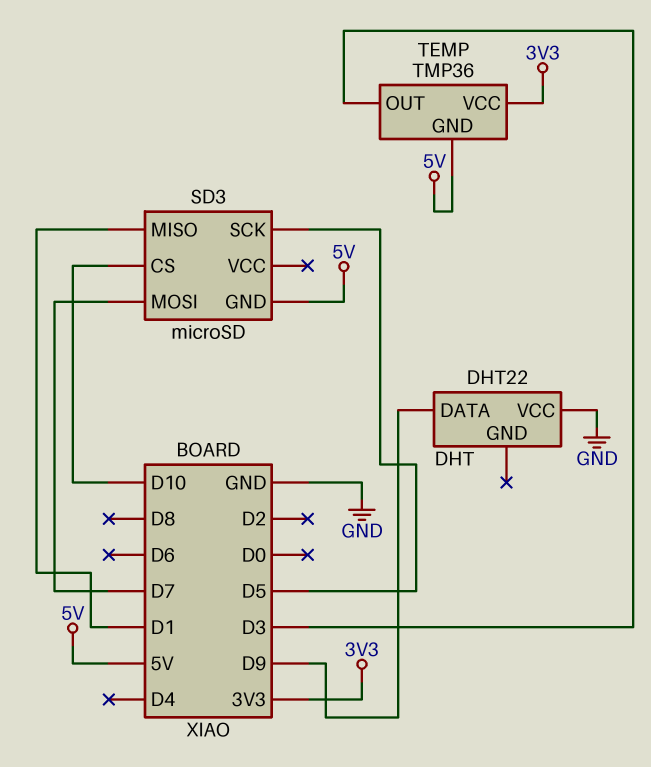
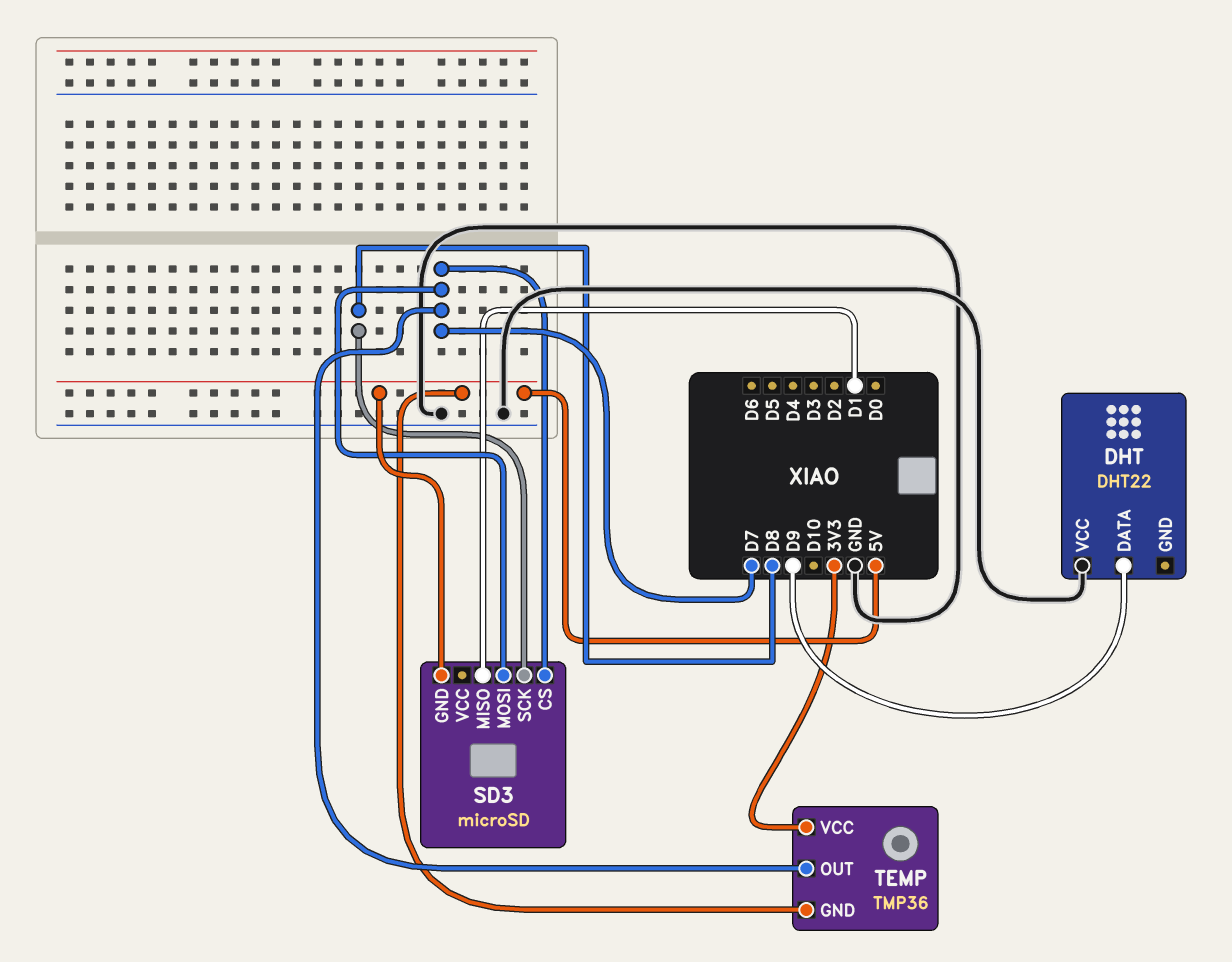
SD3 pin CS: D10 -> D7
SD3 pin SCK: D5 -> D8
TEMP pin OUT: D3 -> D7

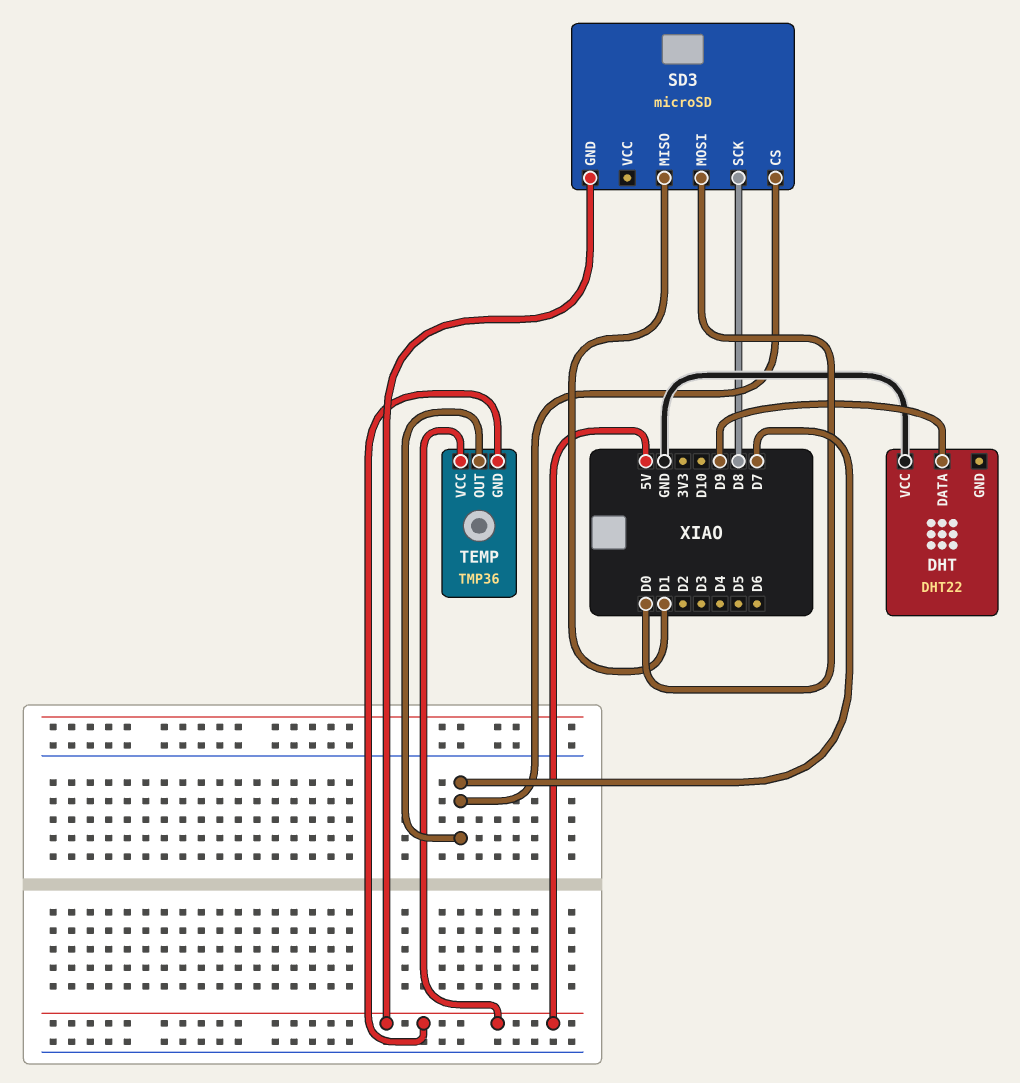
SD3 pin MOSI: D7 -> D0
TEMP pin VCC: 3V3 -> 5V

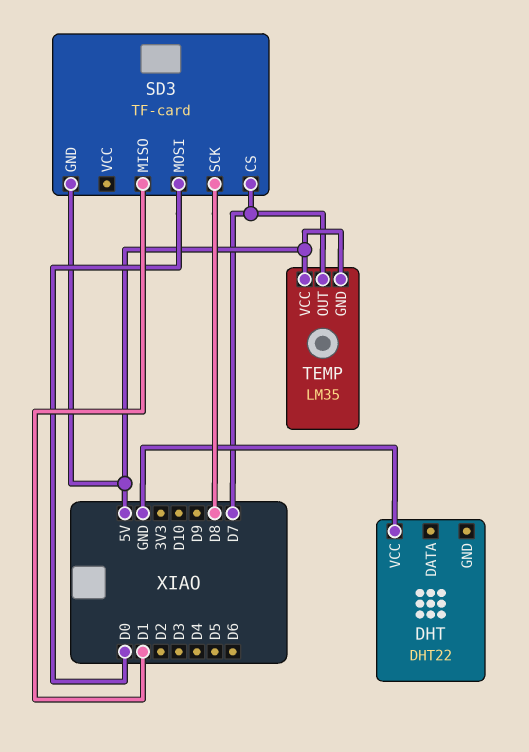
DHT pin DATA: D9 -> none
SD3: microSD -> TF-card
TEMP: TMP36 -> LM35

